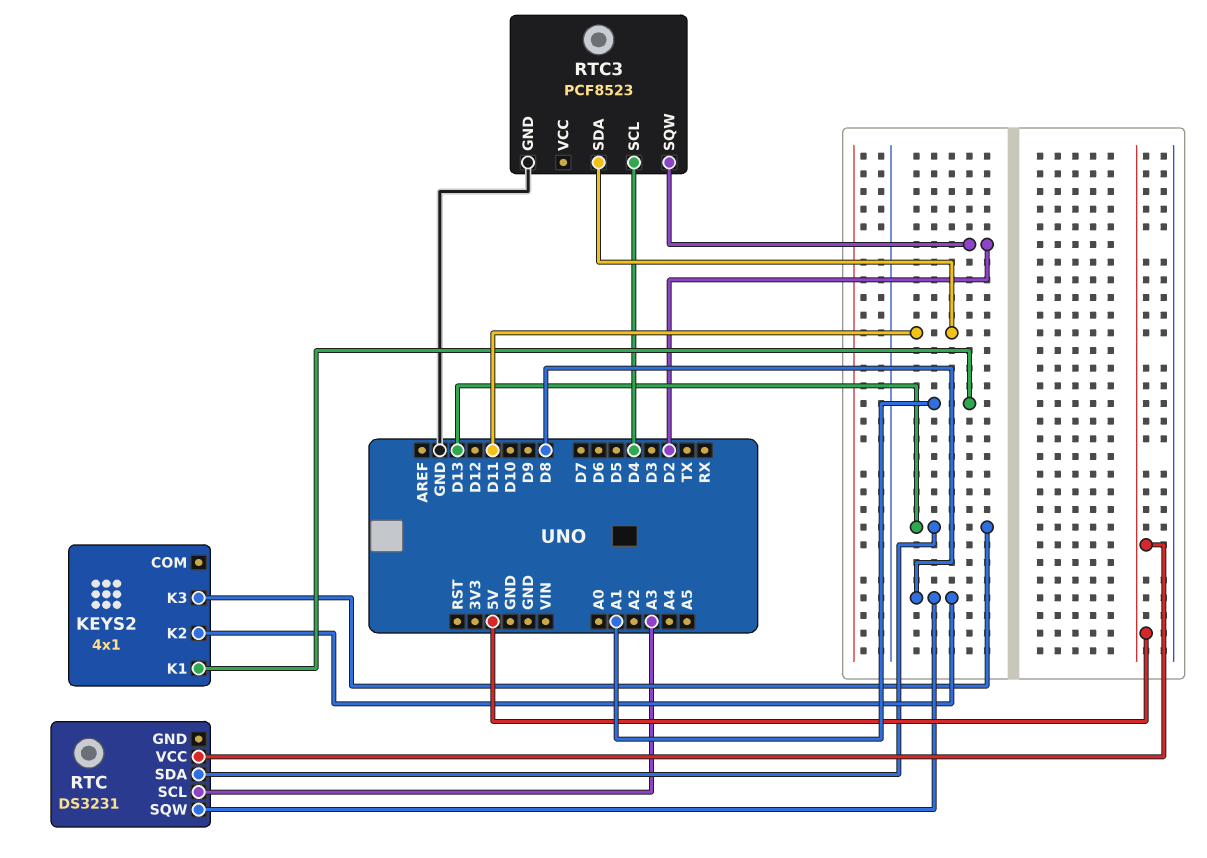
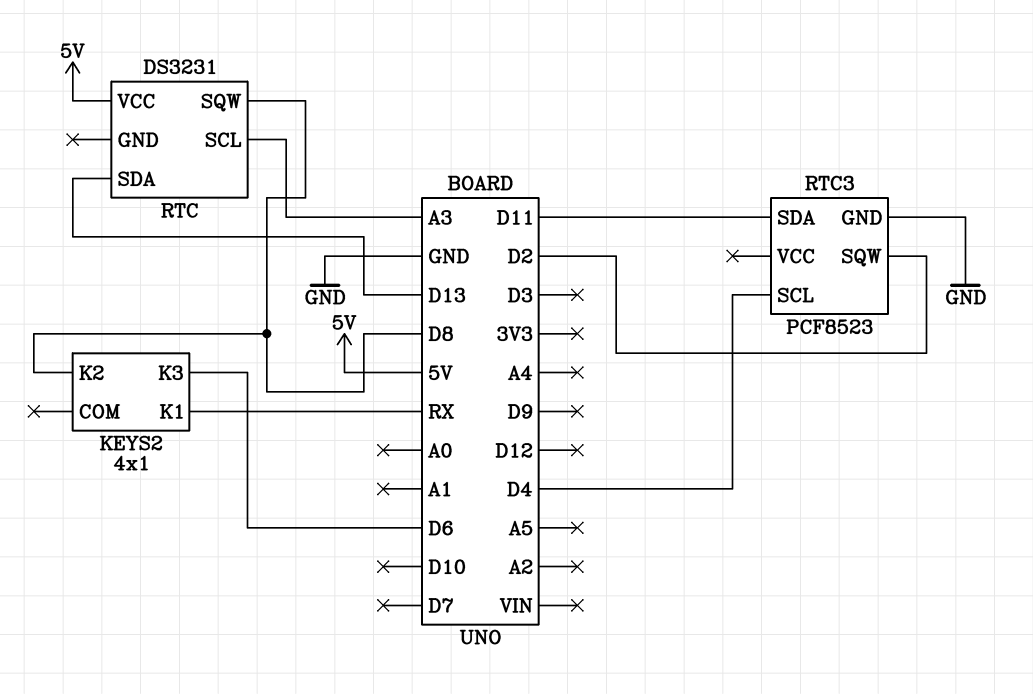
KEYS2 pin K1: A1 -> RX
KEYS2 pin K3: D13 -> D6

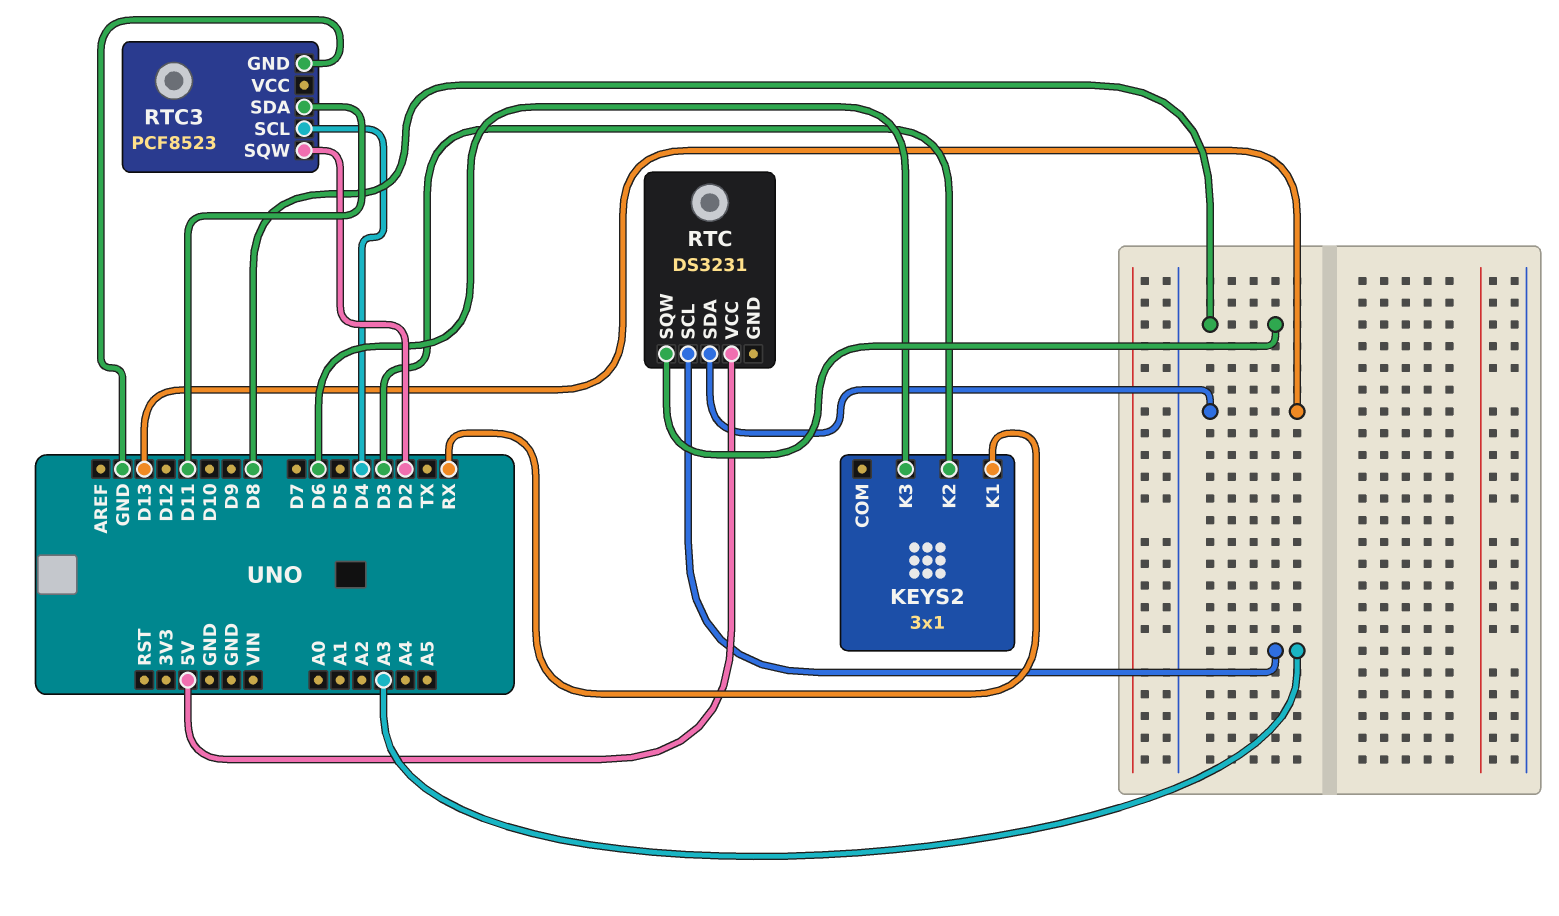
KEYS2: 4x1 -> 3x1
KEYS2 pin K2: D8 -> D3

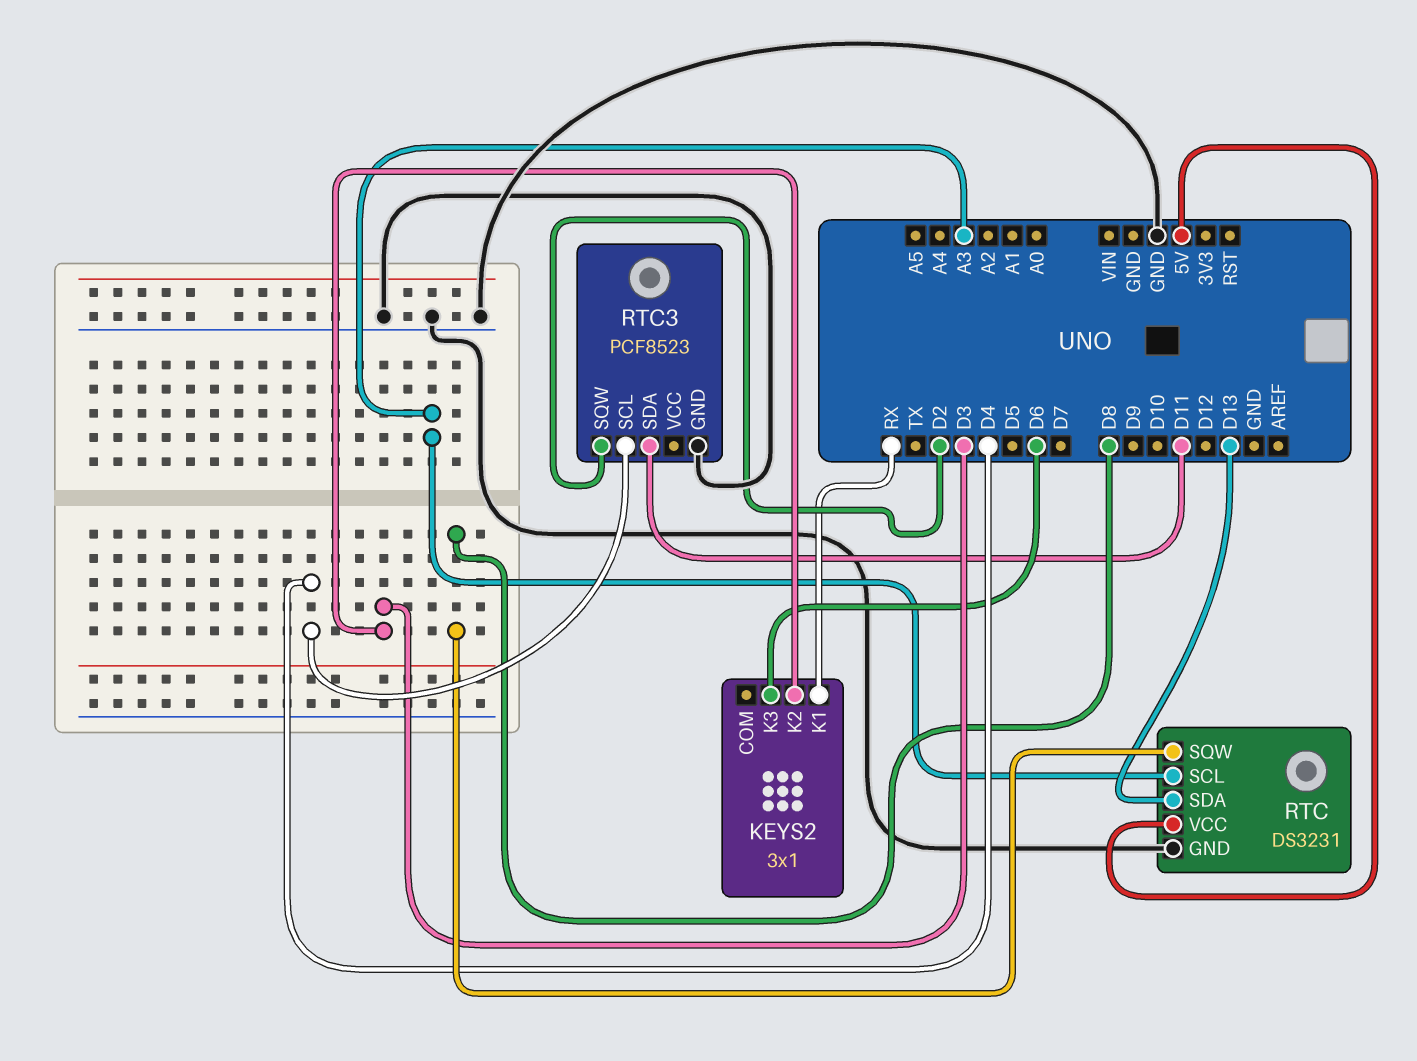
RTC pin GND: none -> GND

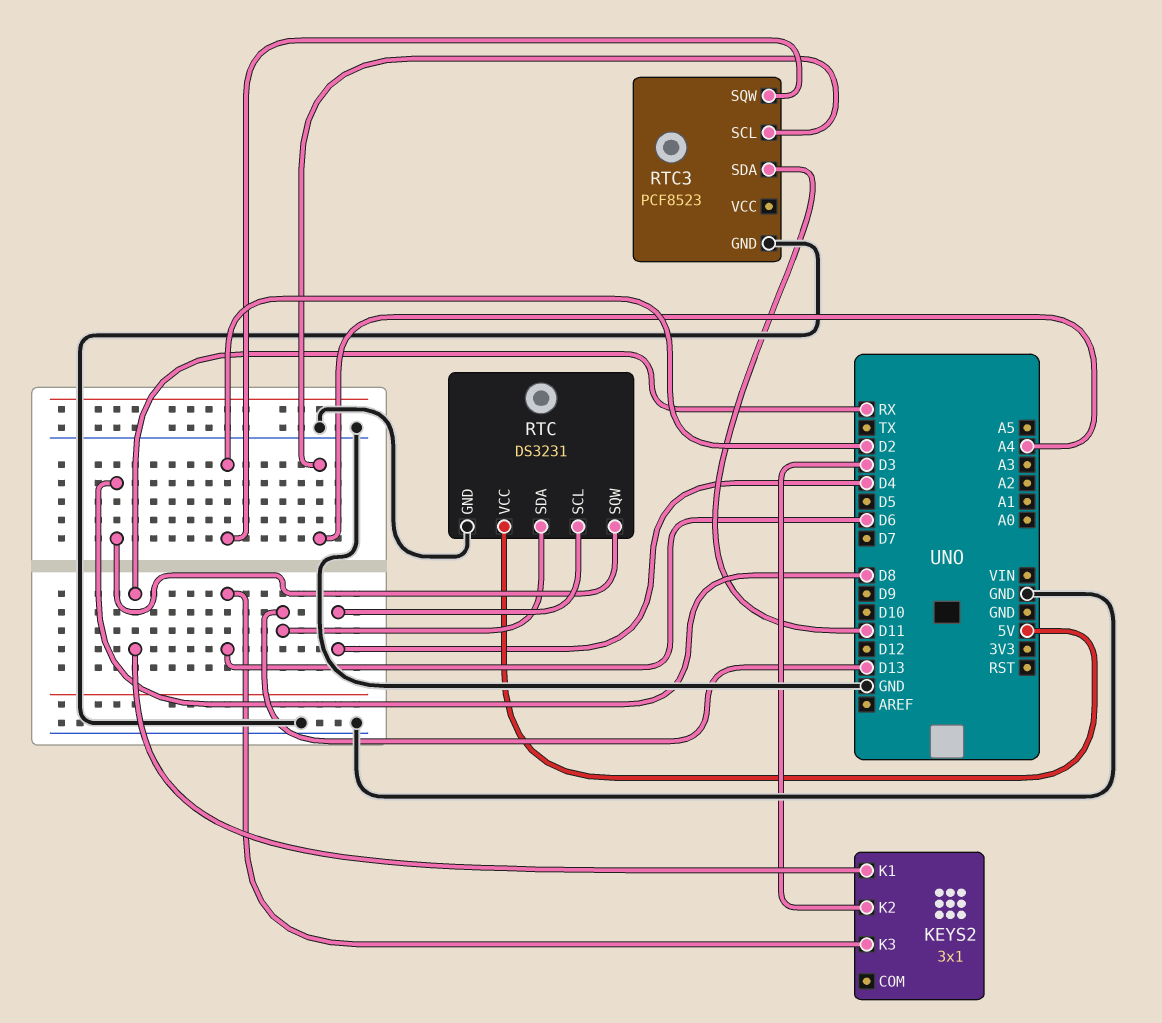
RTC pin SCL: A3 -> D4
RTC3 pin SCL: D4 -> A4

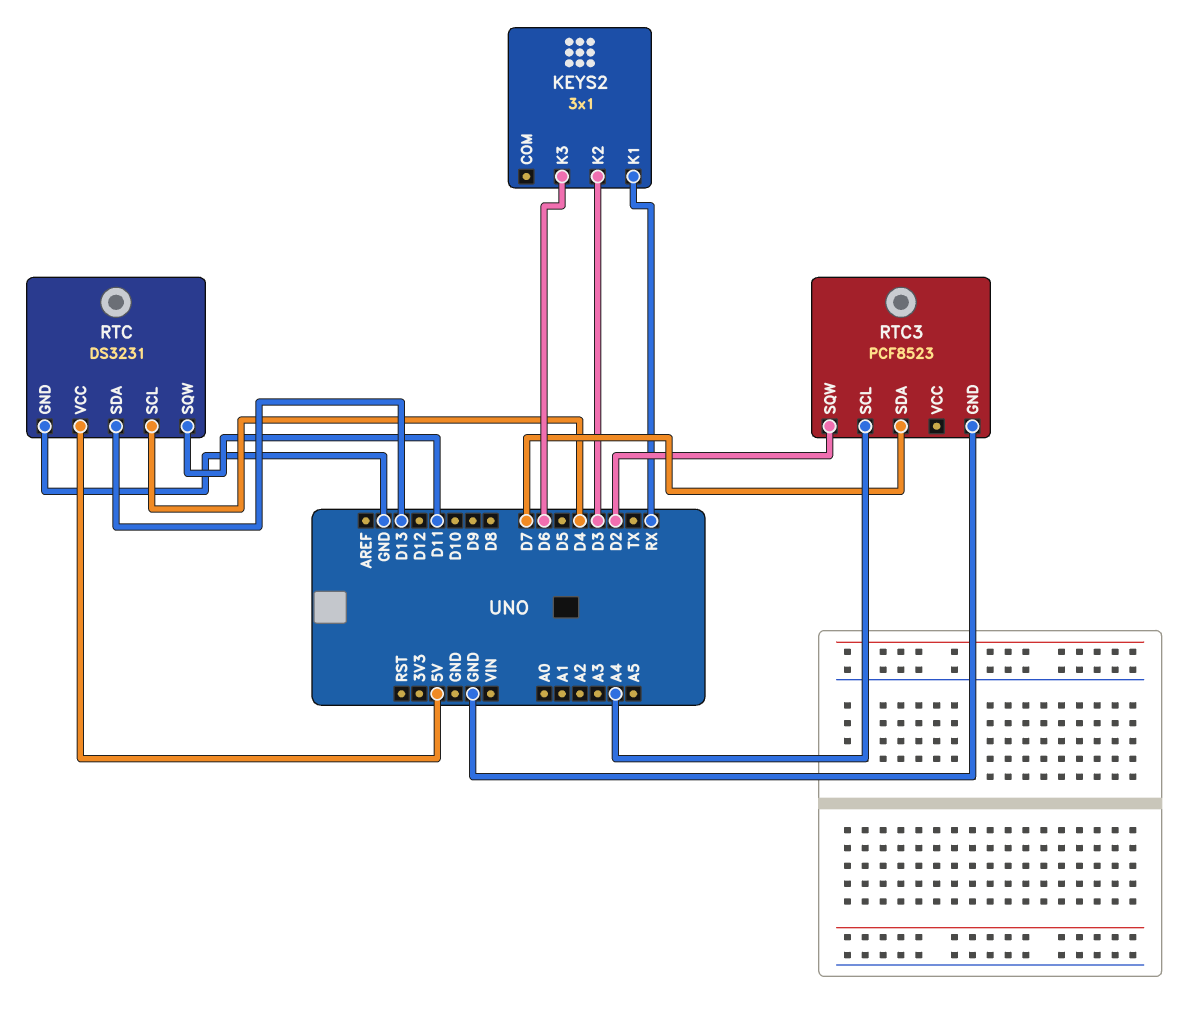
RTC pin SQW: D8 -> D11
RTC3 pin SDA: D11 -> D7

